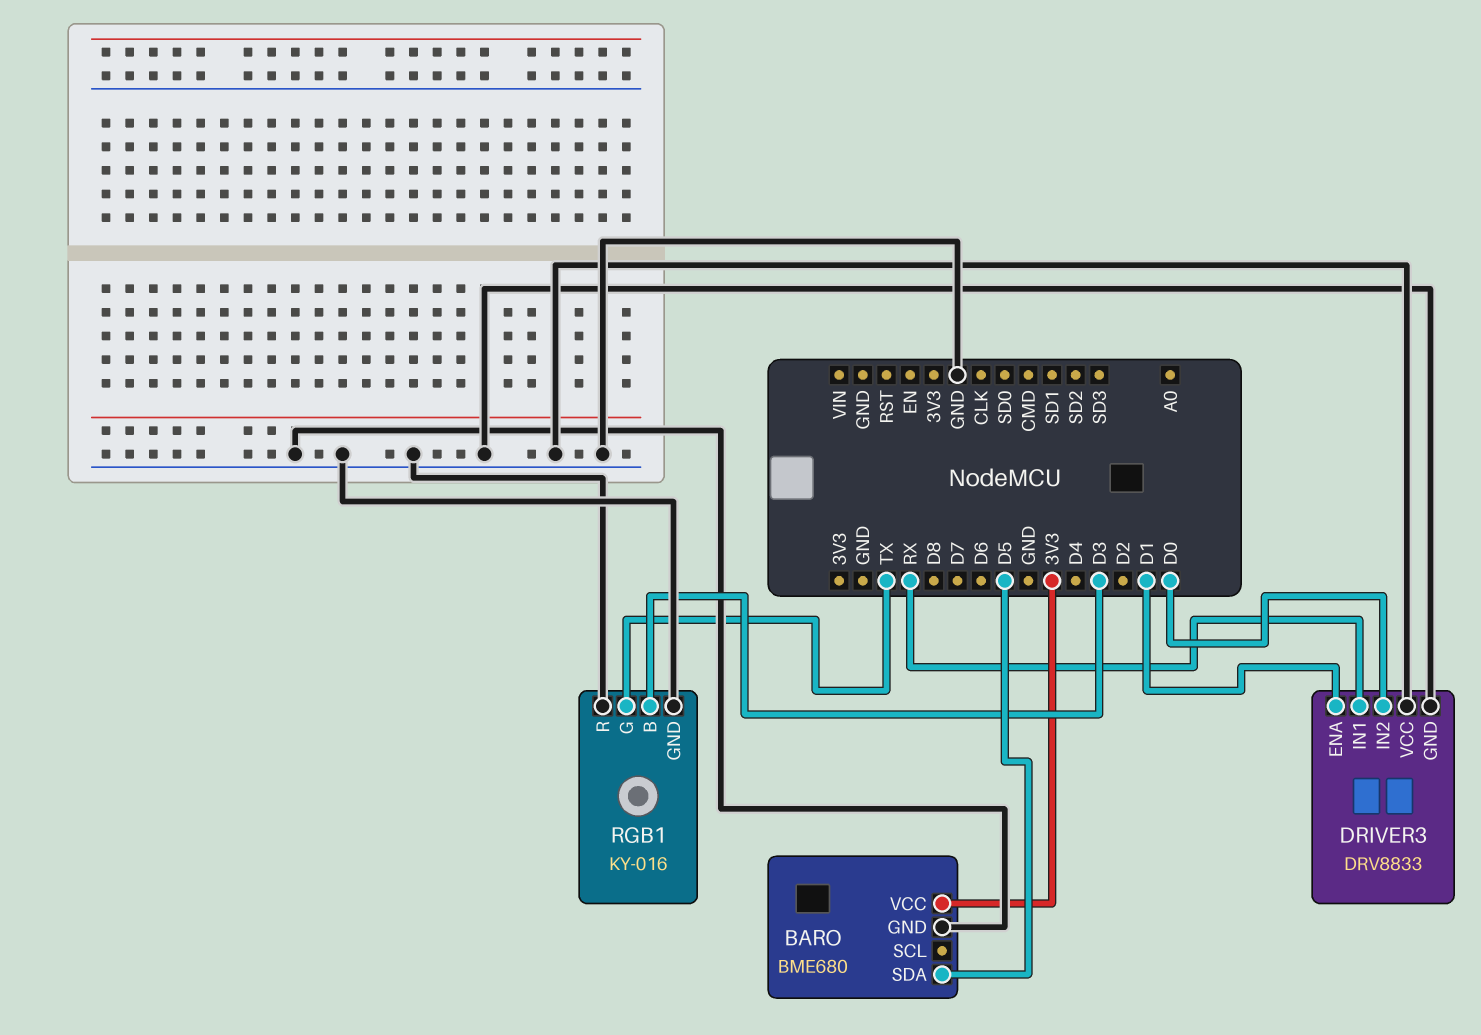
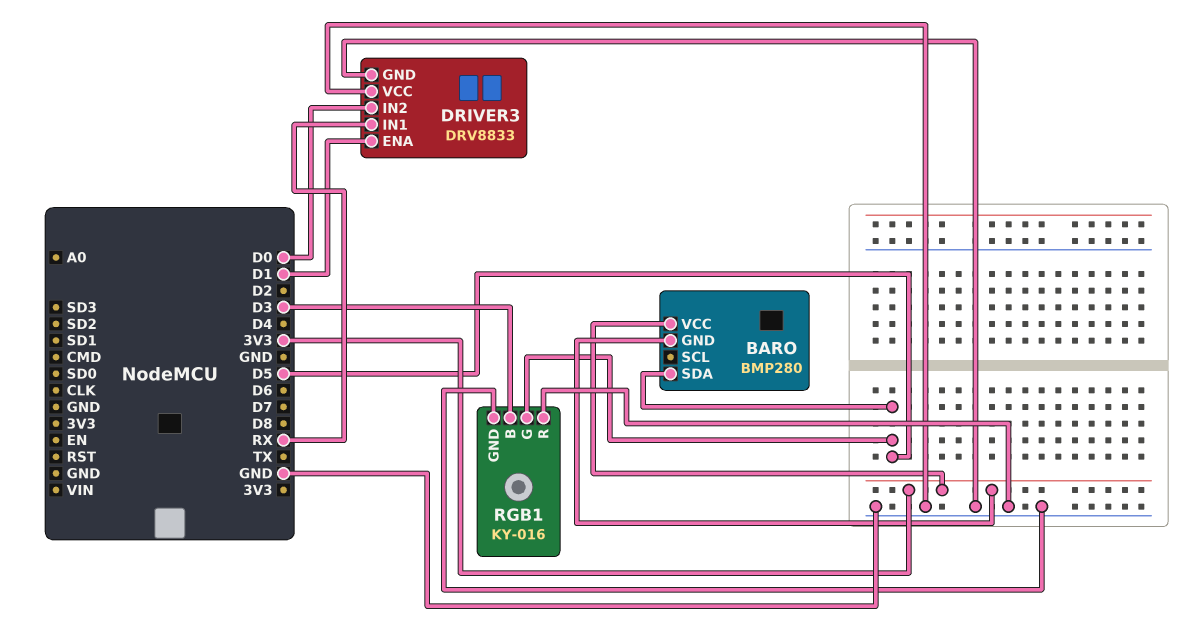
BARO: BME680 -> BMP280
BARO pin GND: GND -> 3V3
RGB1 pin G: TX -> D5

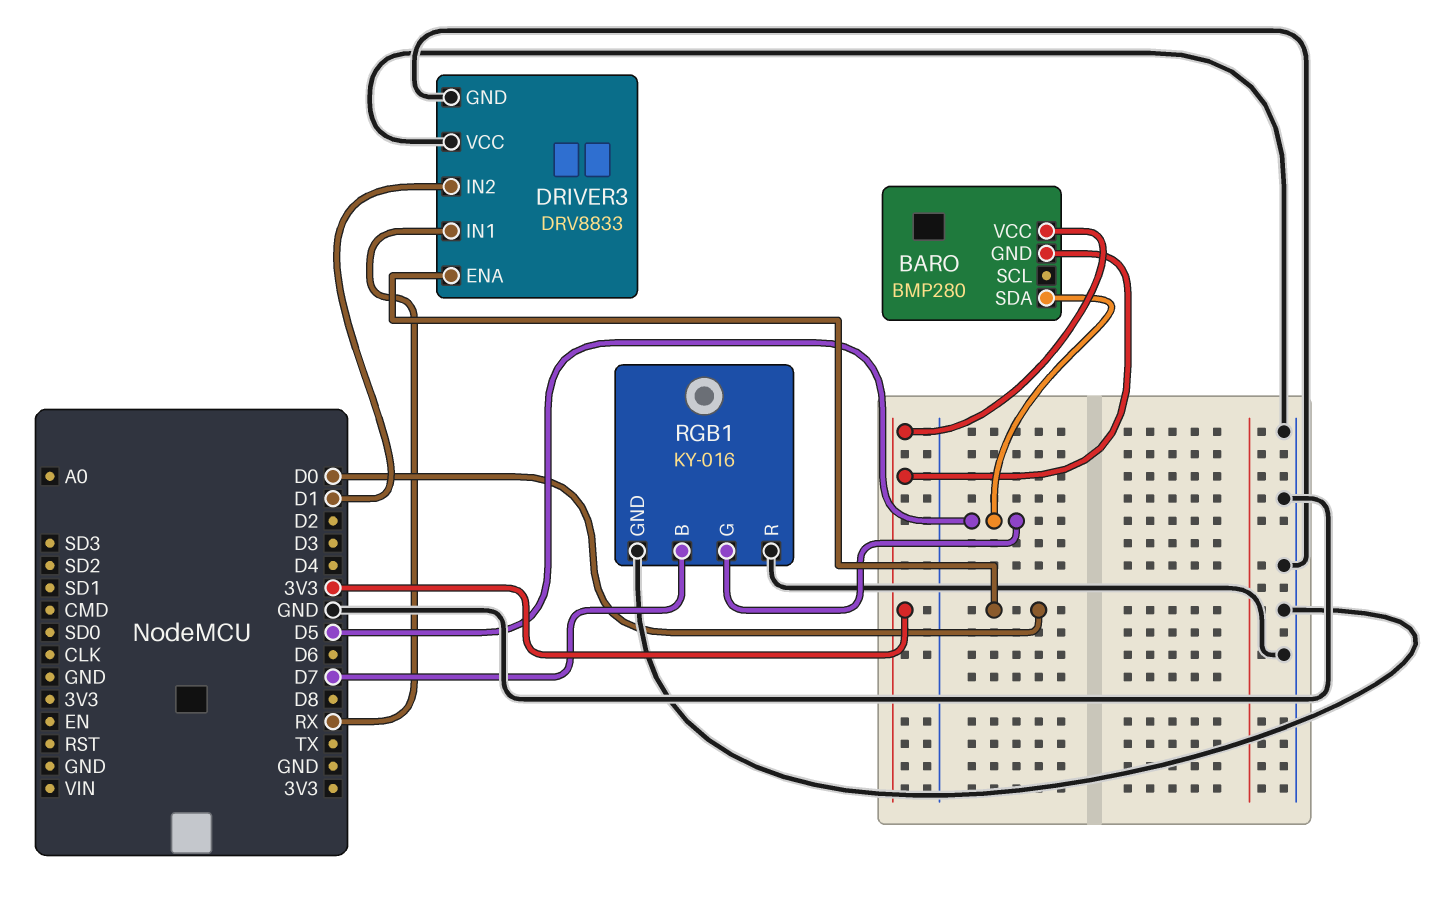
DRIVER3 pin ENA: D1 -> D0
DRIVER3 pin IN2: D0 -> D1
RGB1 pin B: D3 -> D7

